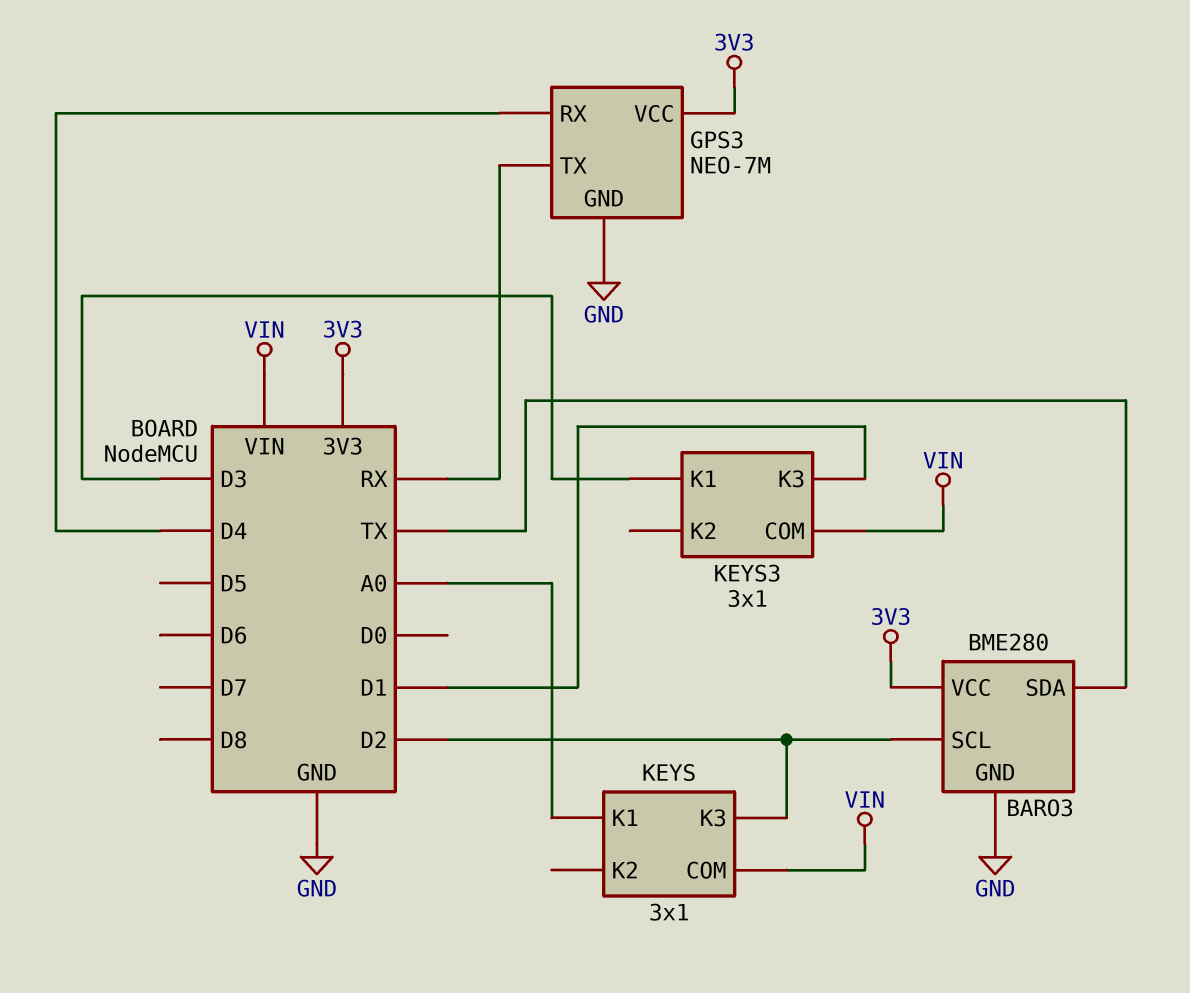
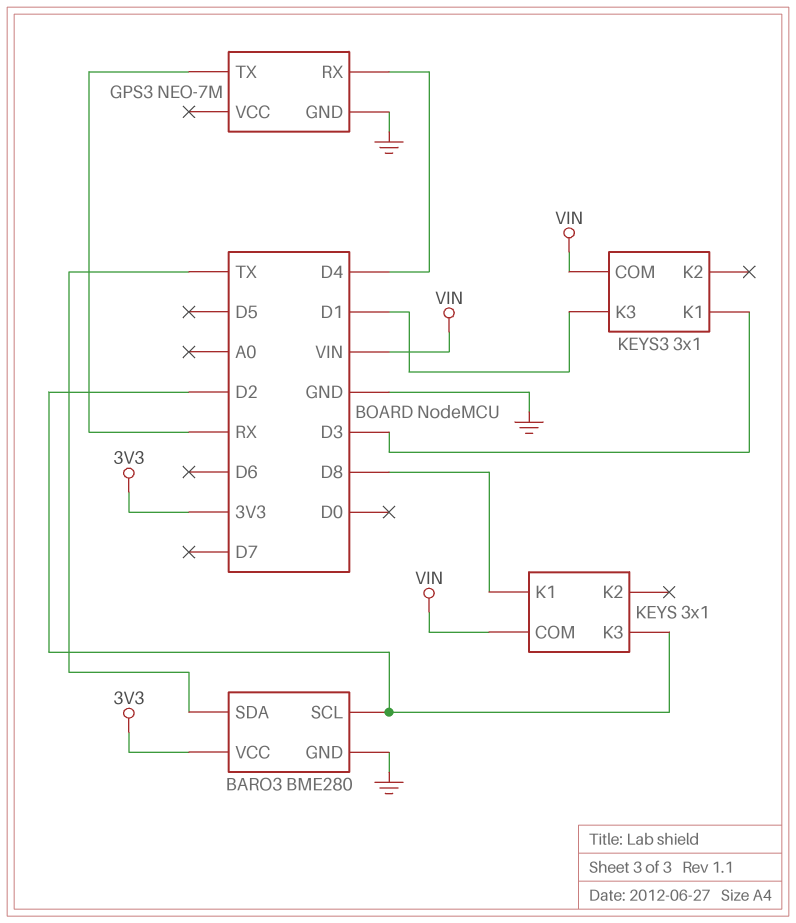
GPS3 pin VCC: 3V3 -> none
KEYS pin K1: A0 -> D8

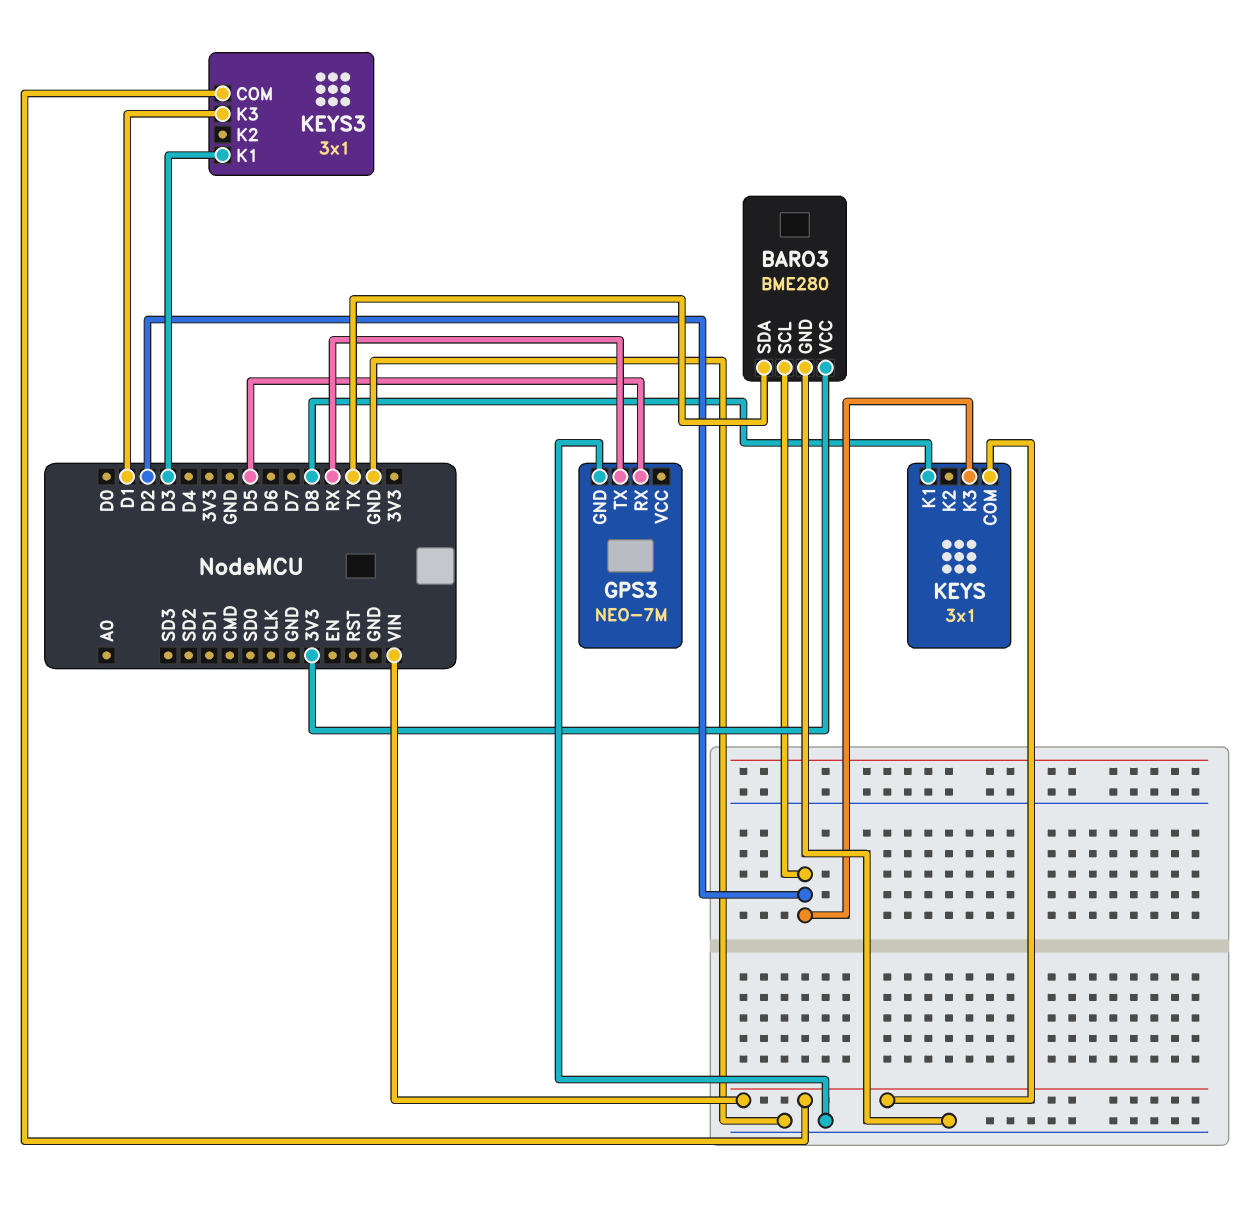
GPS3 pin RX: D4 -> D5

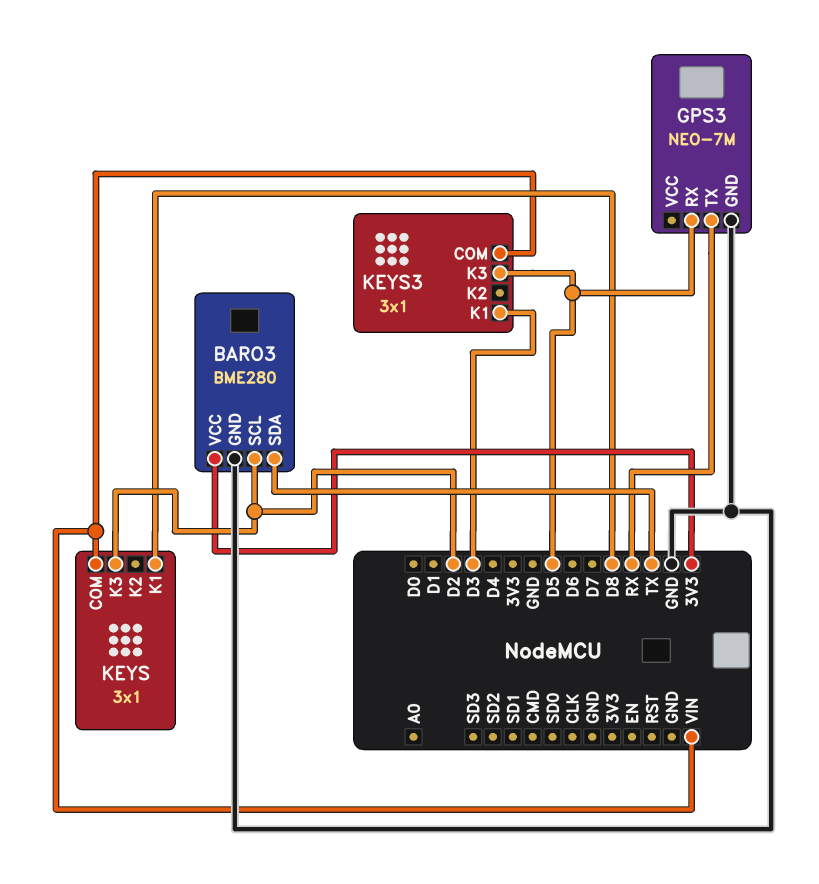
KEYS3 pin K3: D1 -> D5

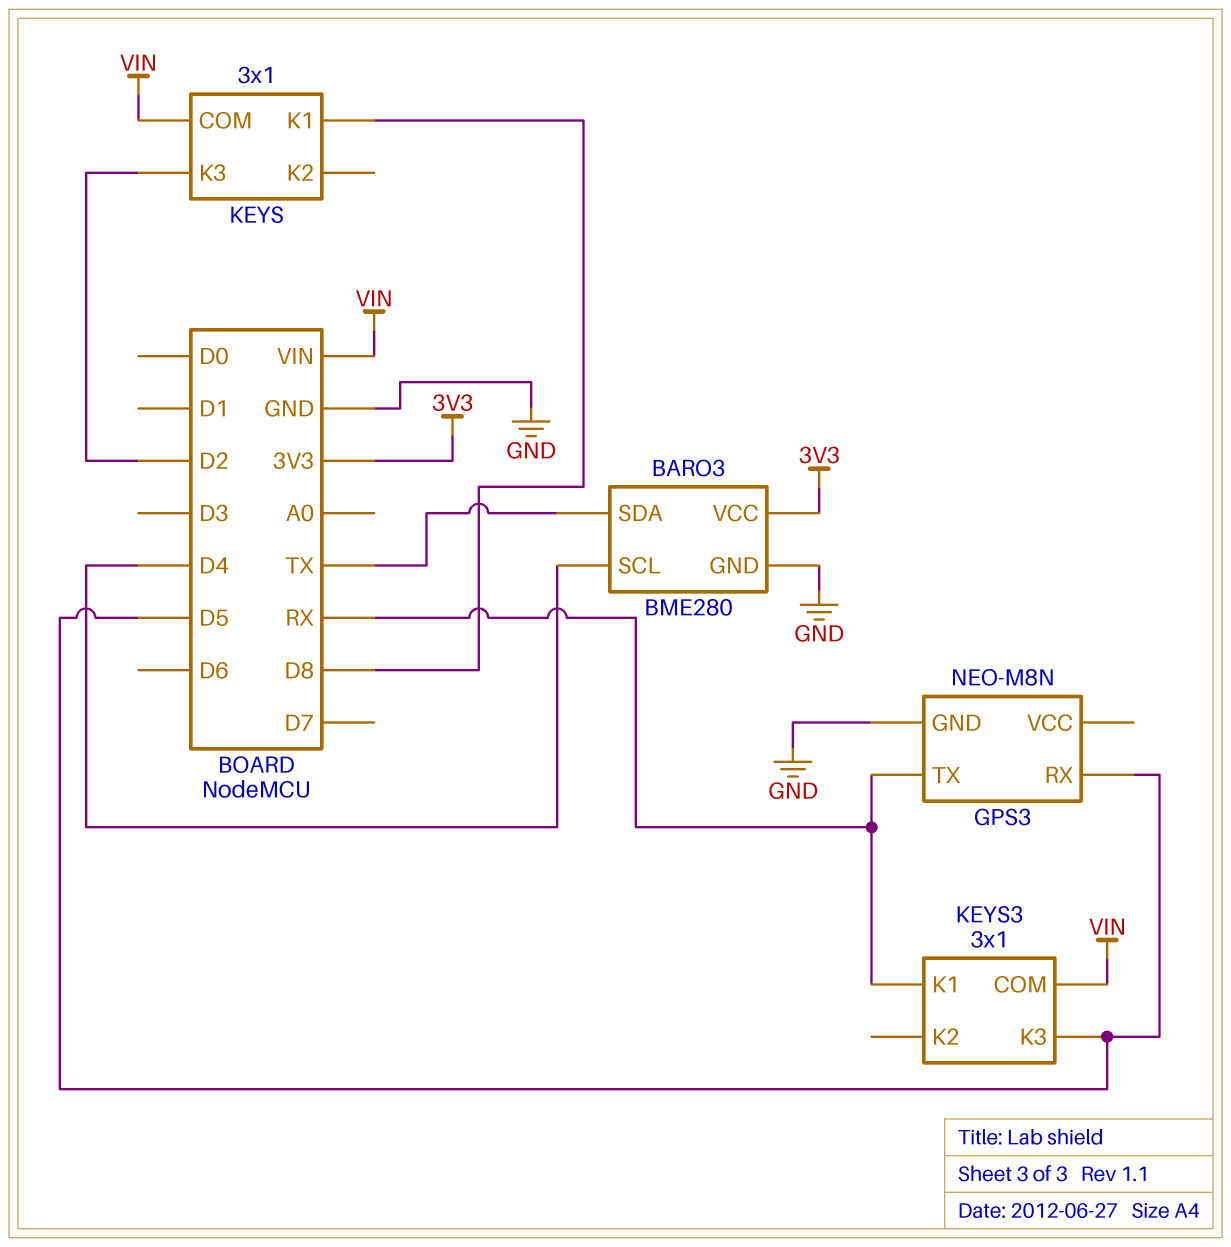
BARO3 pin SCL: D2 -> D4
GPS3: NEO-7M -> NEO-M8N
KEYS3 pin K1: D3 -> RX

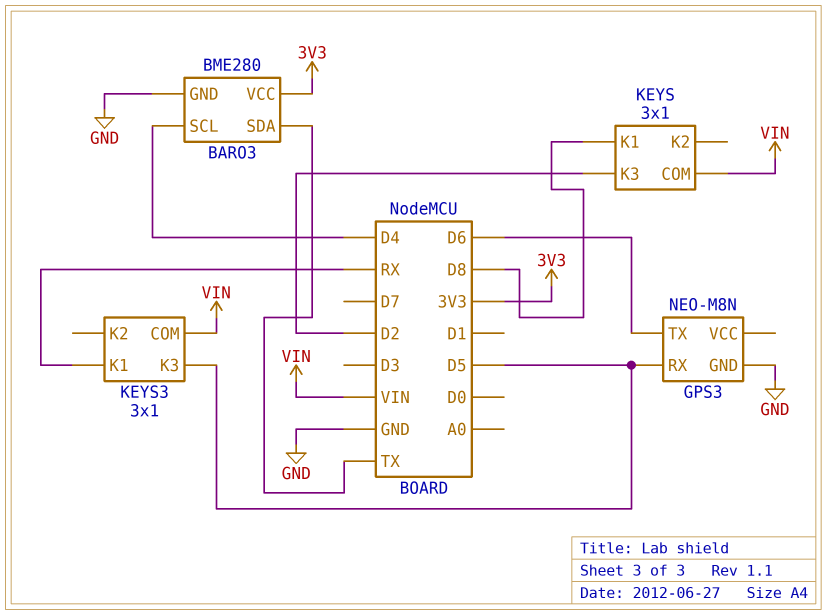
GPS3 pin TX: RX -> D6

